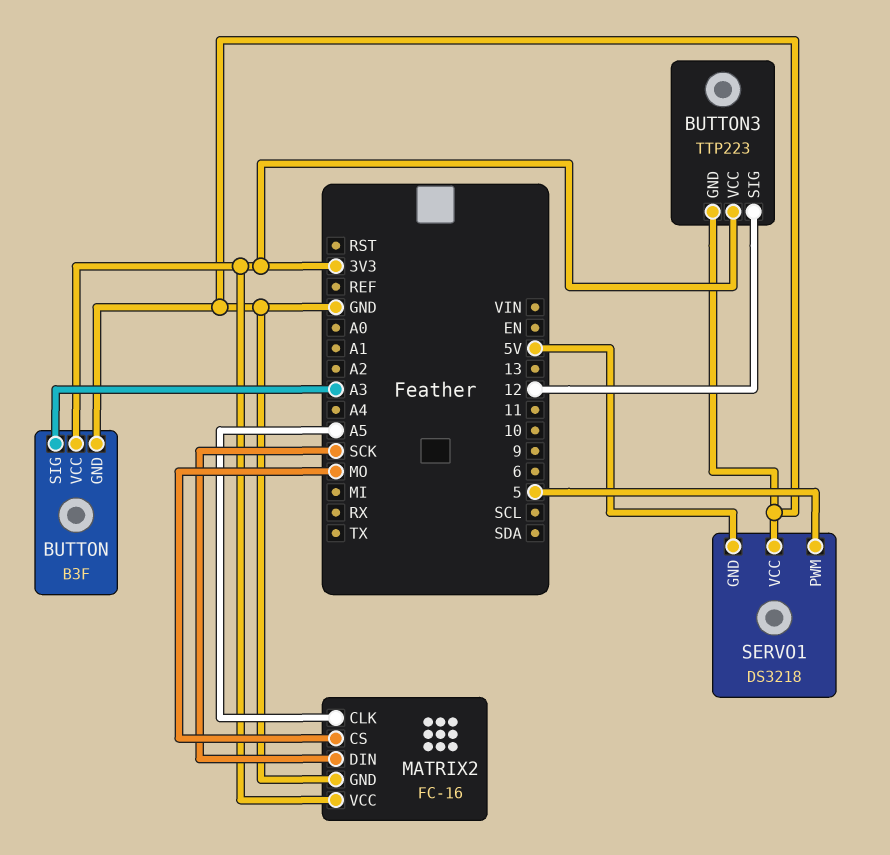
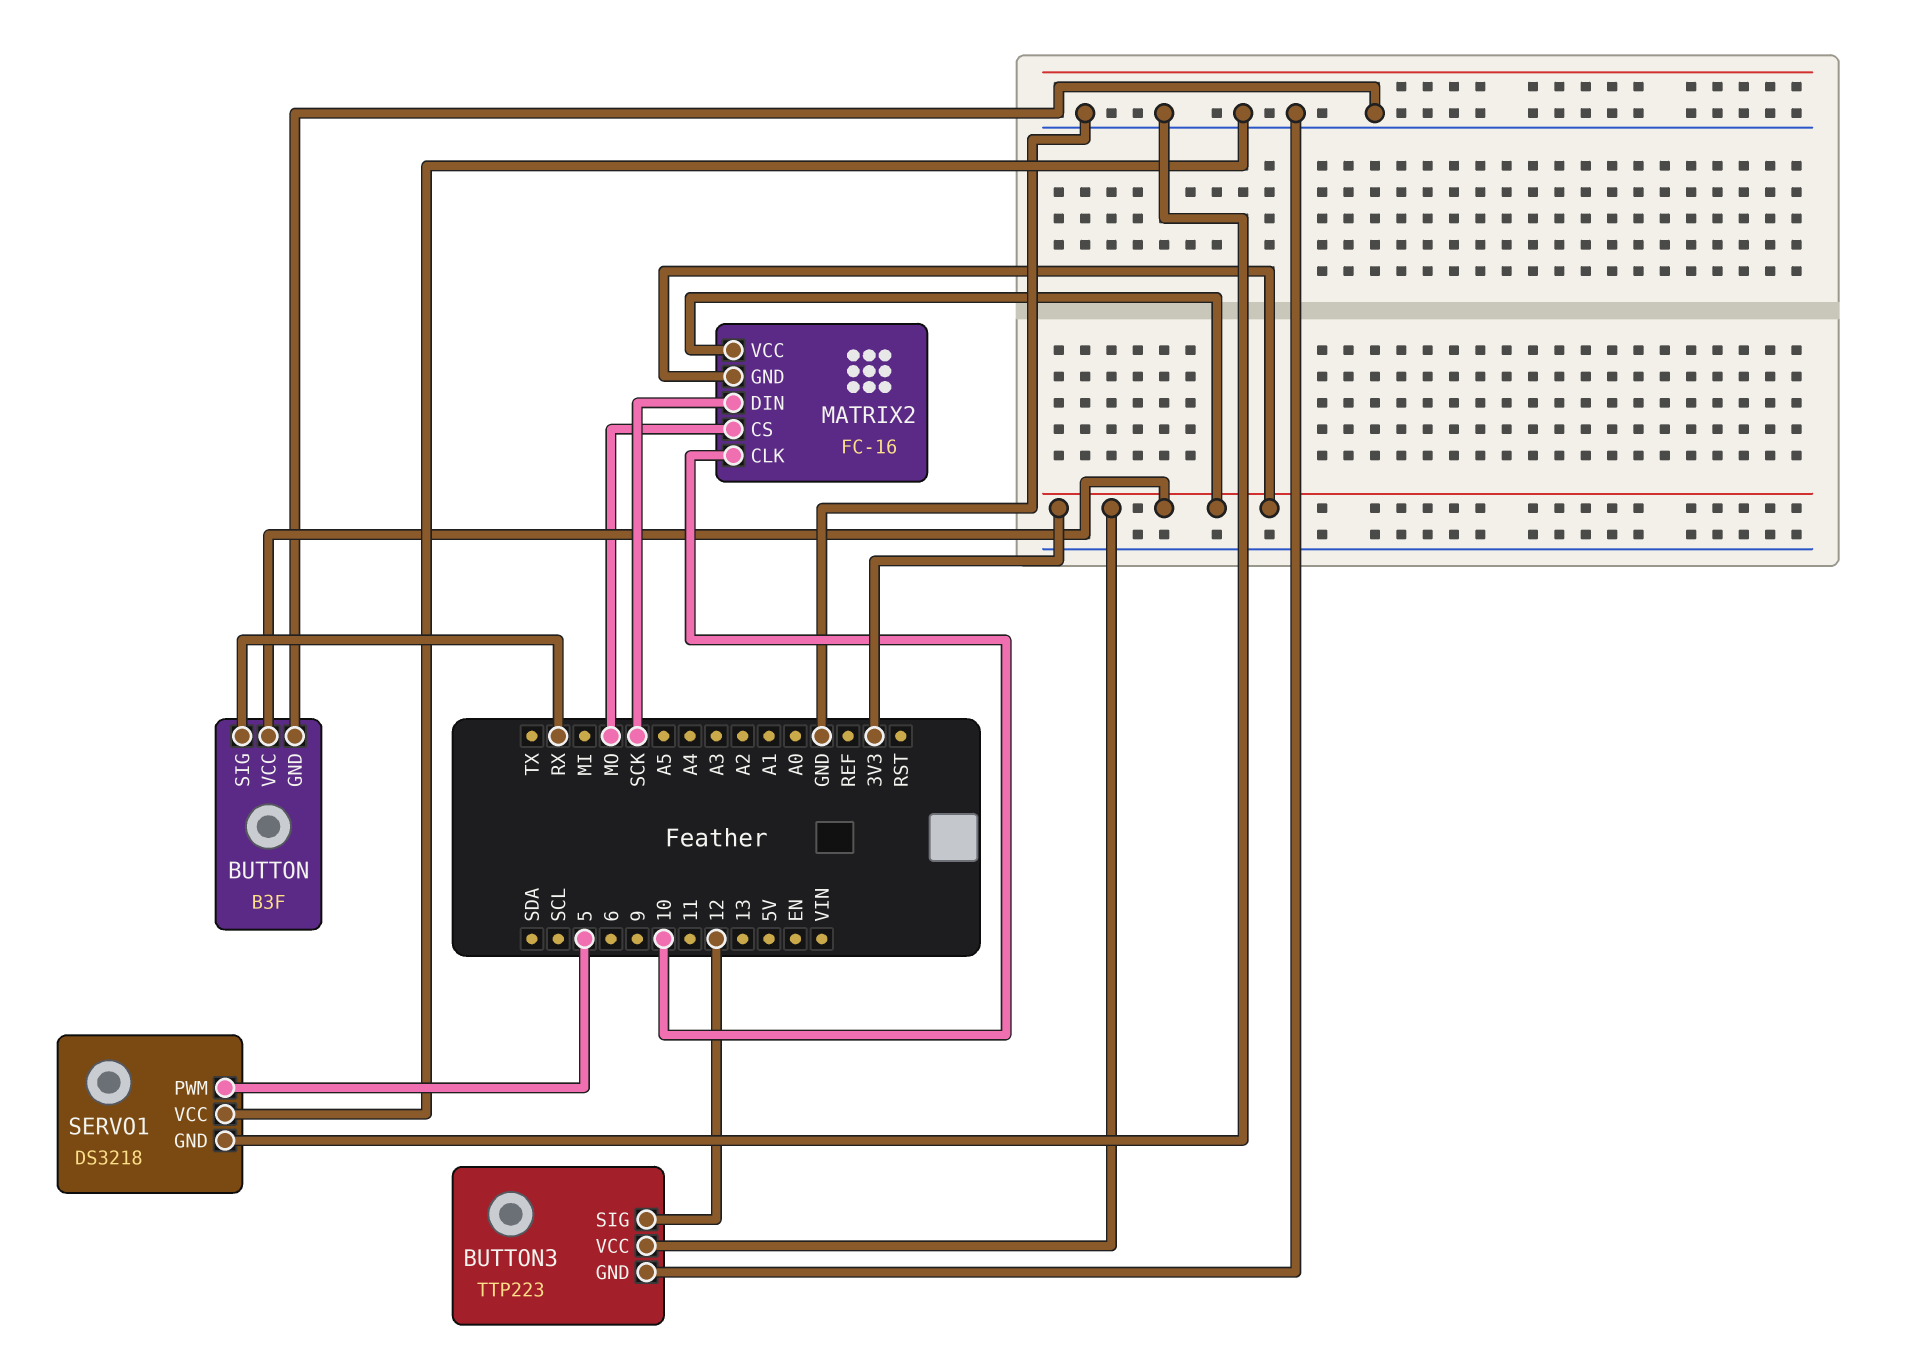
BUTTON pin SIG: A3 -> RX
MATRIX2 pin CLK: A5 -> 10
MATRIX2 pin GND: GND -> 3V3
SERVO1 pin GND: 5V -> GND

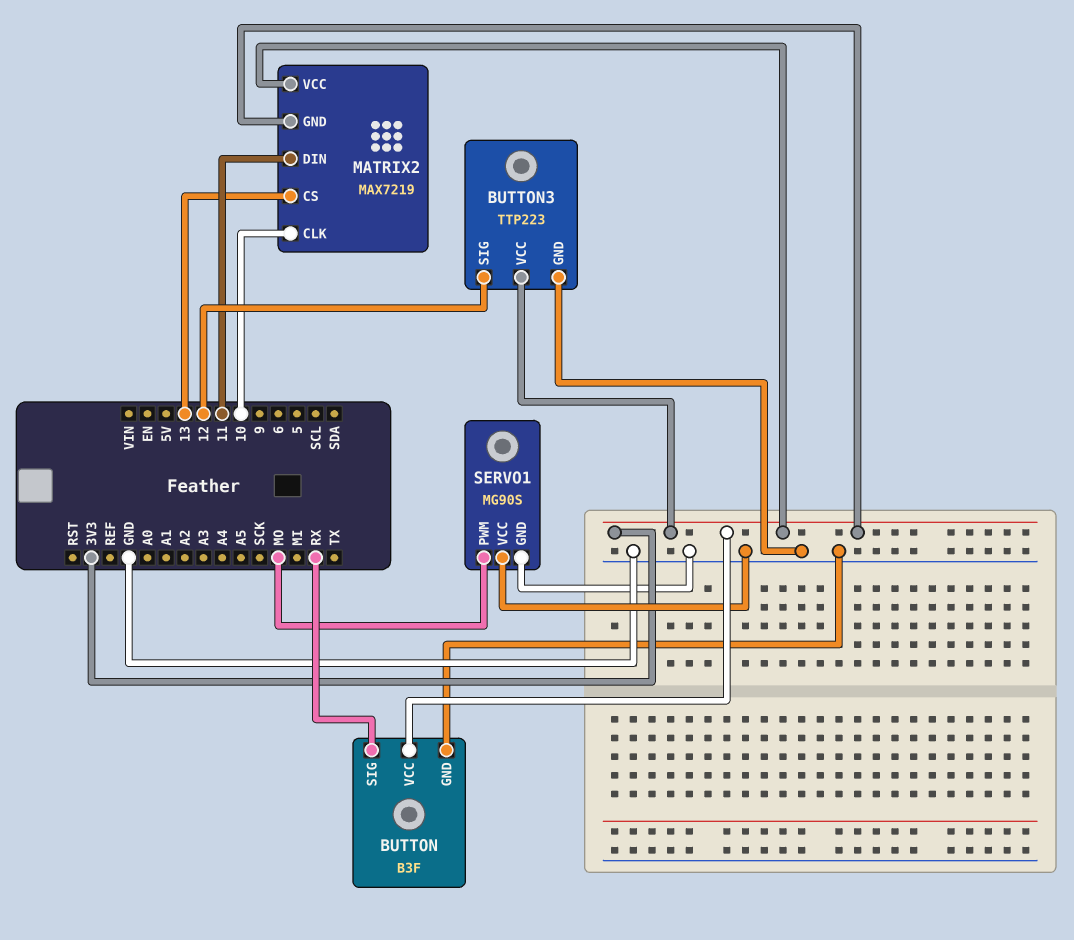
MATRIX2: FC-16 -> MAX7219
MATRIX2 pin CS: MO -> 13
MATRIX2 pin DIN: SCK -> 11
SERVO1: DS3218 -> MG90S
SERVO1 pin PWM: 5 -> MO

